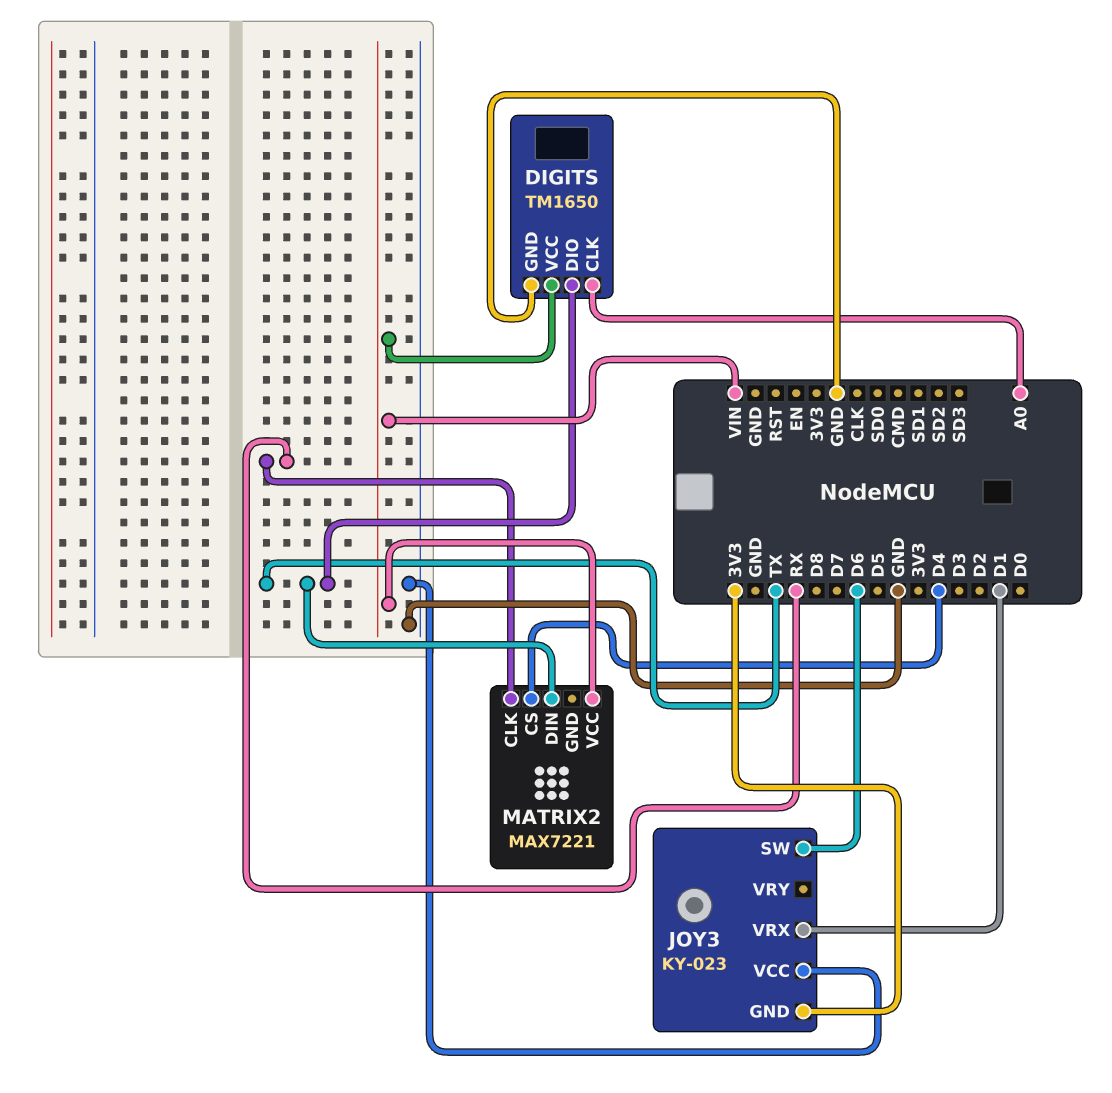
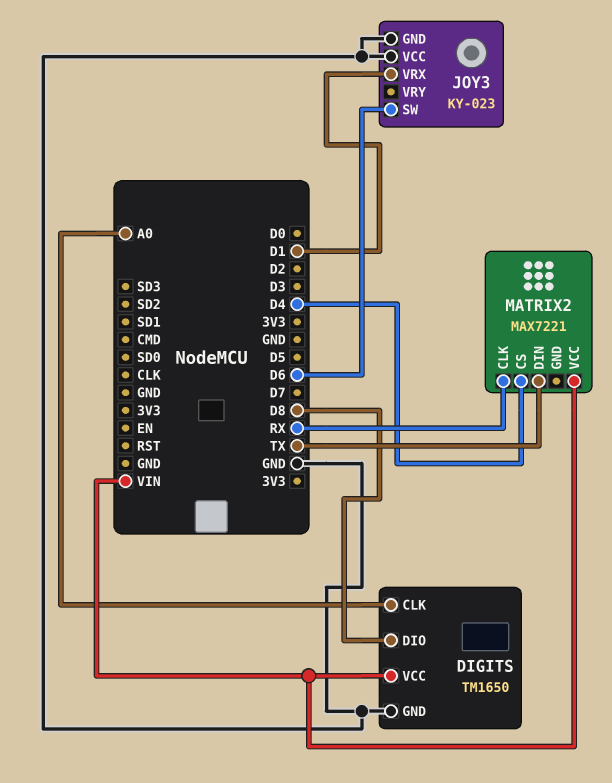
DIGITS pin DIO: TX -> D8
JOY3 pin GND: 3V3 -> GND

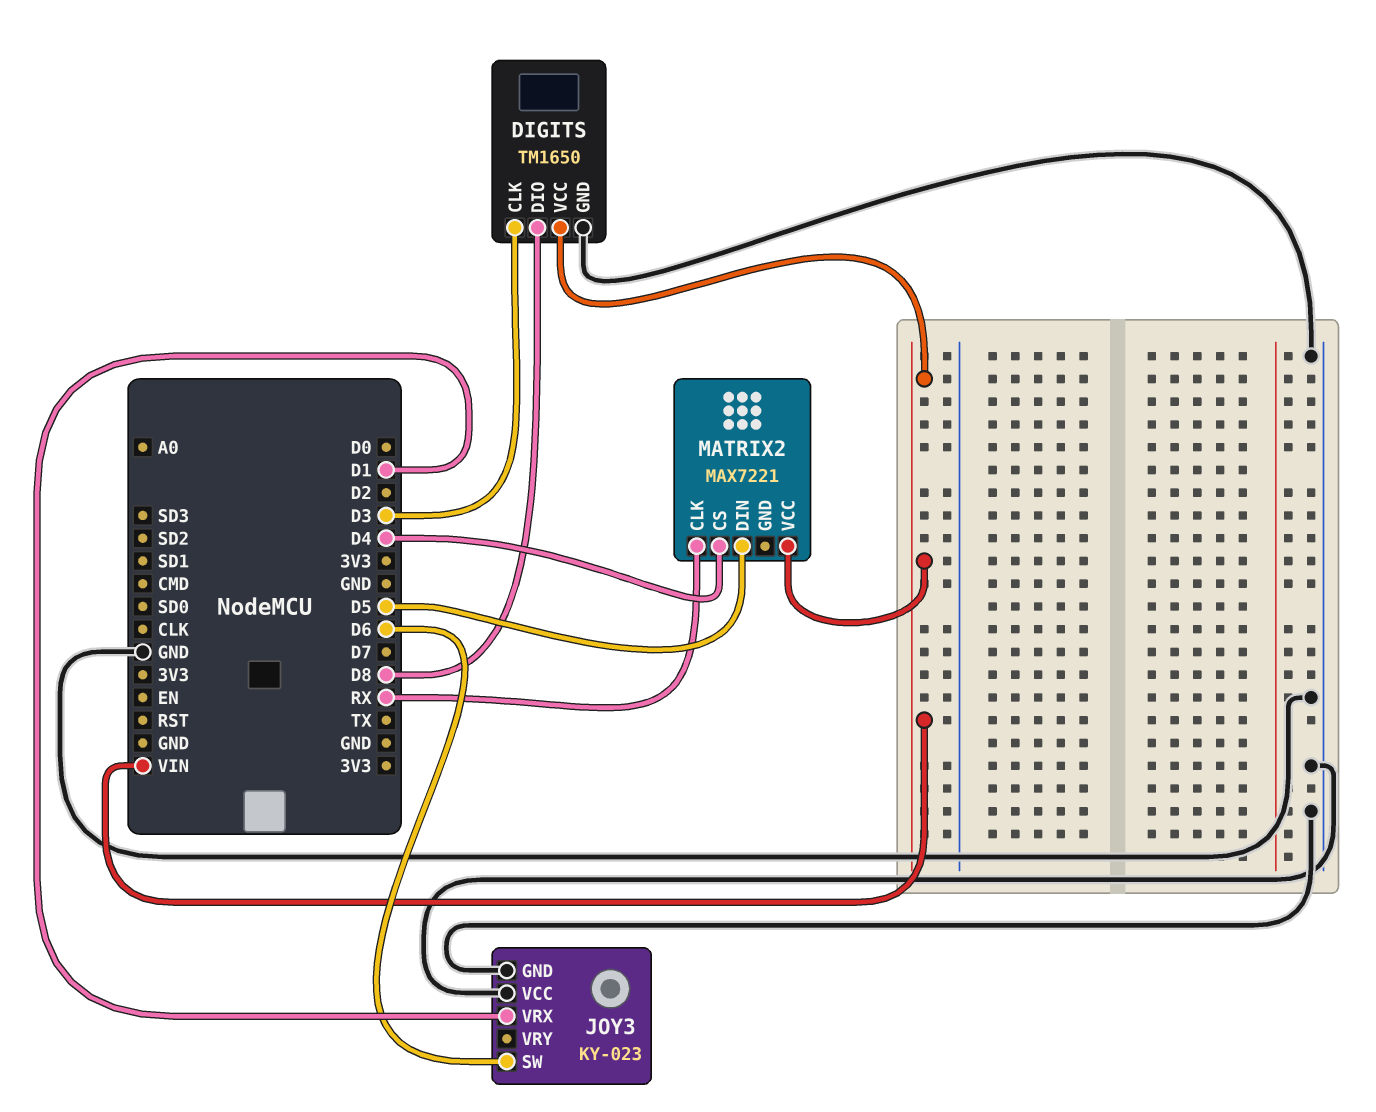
DIGITS pin CLK: A0 -> D3
MATRIX2 pin DIN: TX -> D5

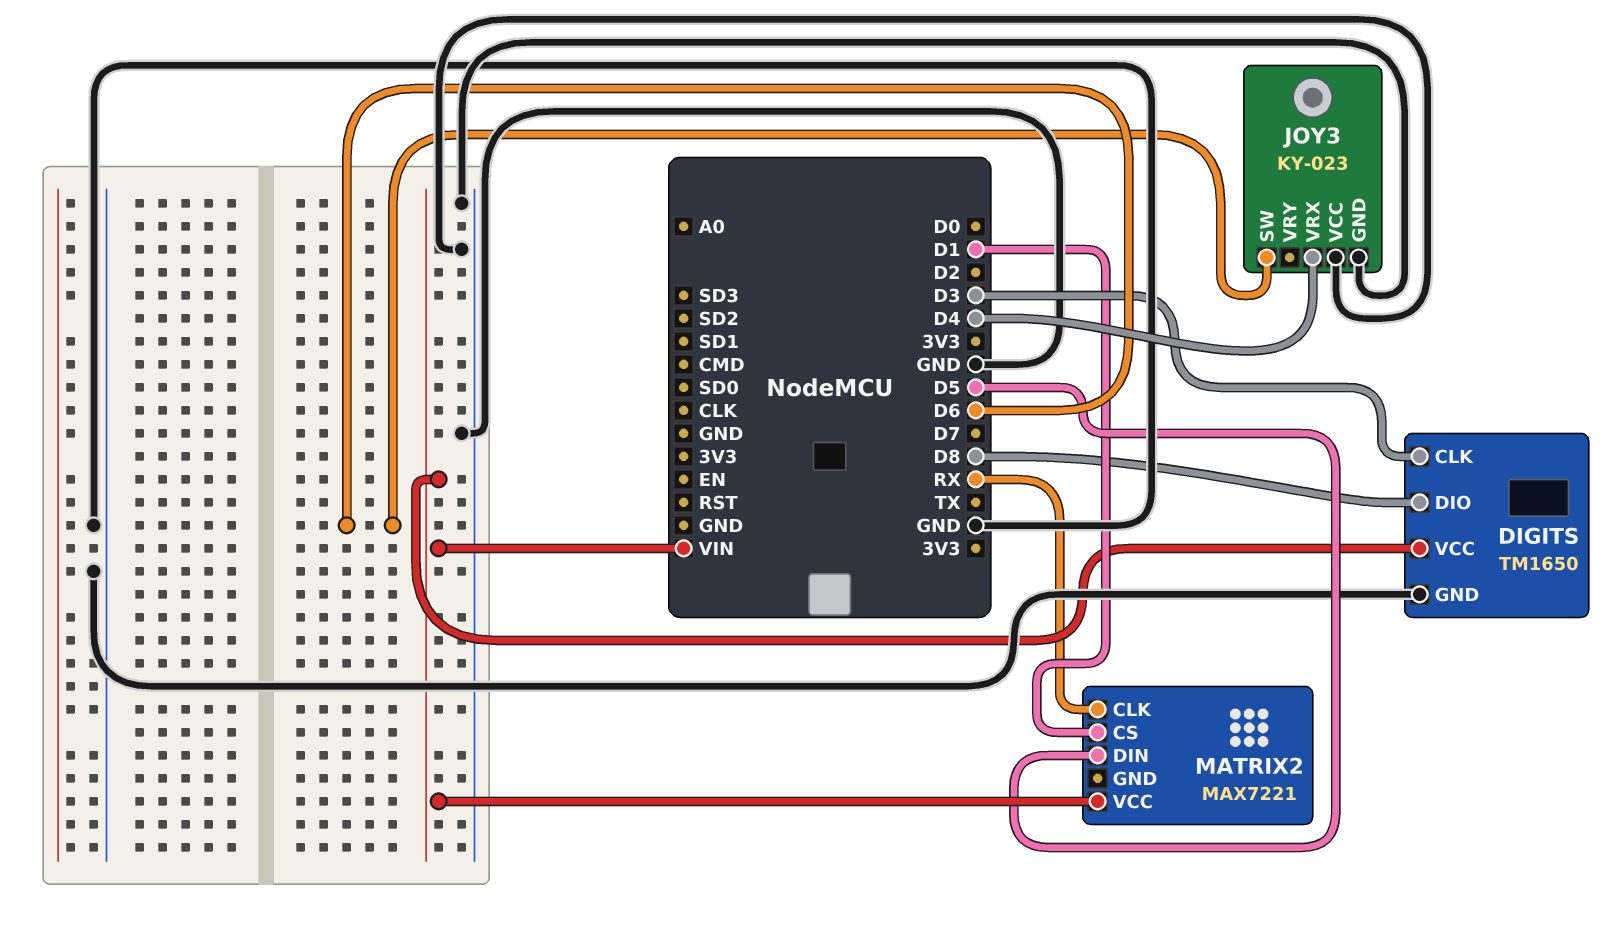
JOY3 pin VRX: D1 -> D4
MATRIX2 pin CS: D4 -> D1

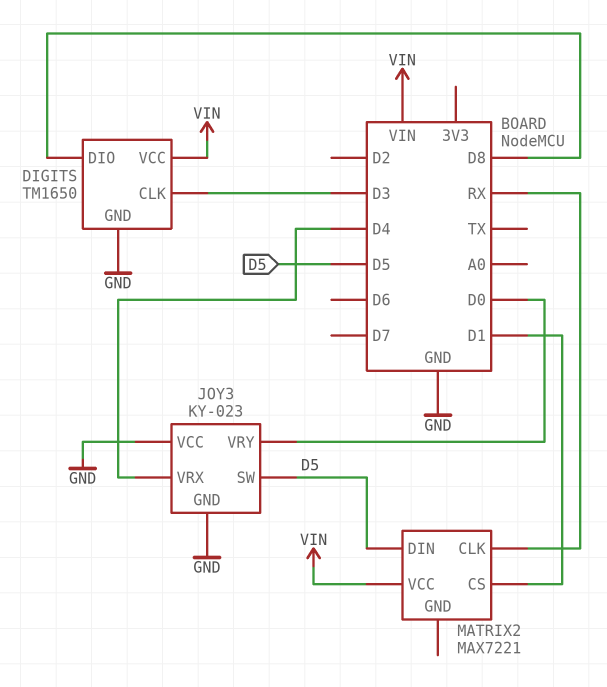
JOY3 pin SW: D6 -> D5
JOY3 pin VRY: none -> D0

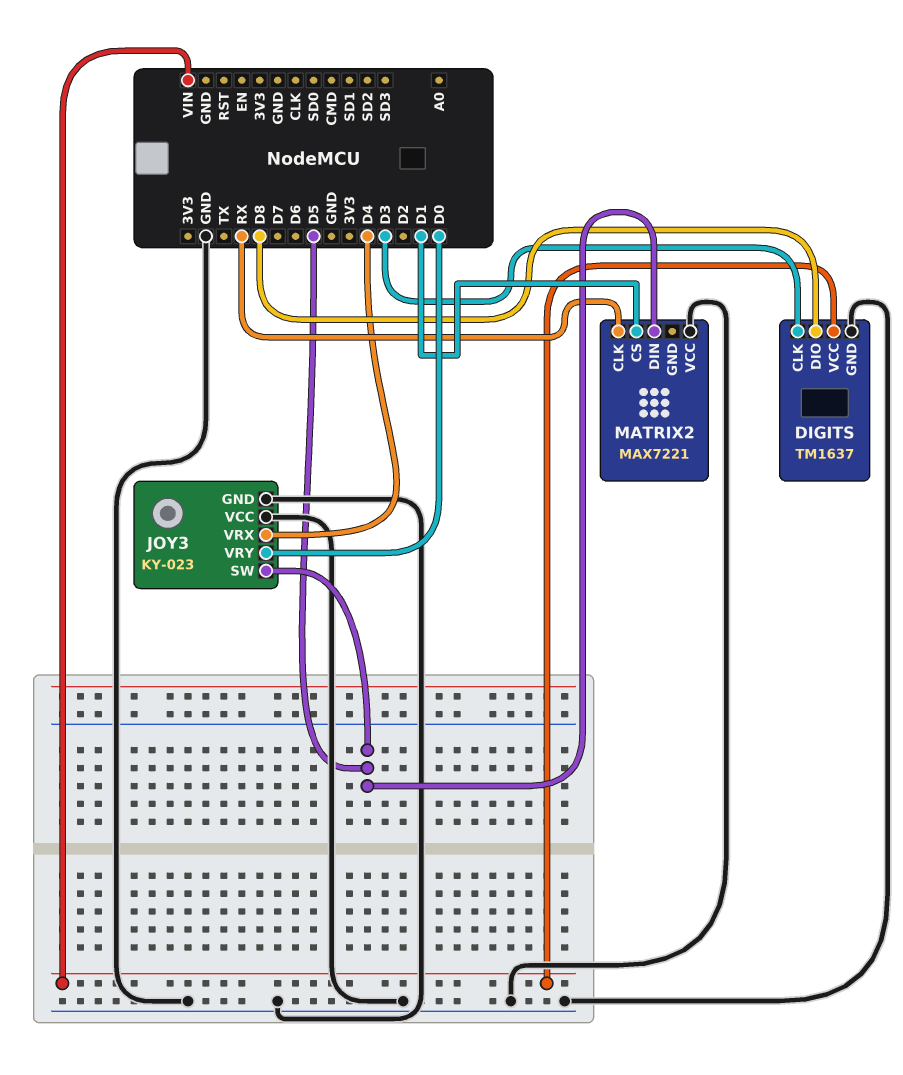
DIGITS: TM1650 -> TM1637
MATRIX2 pin VCC: VIN -> GND

